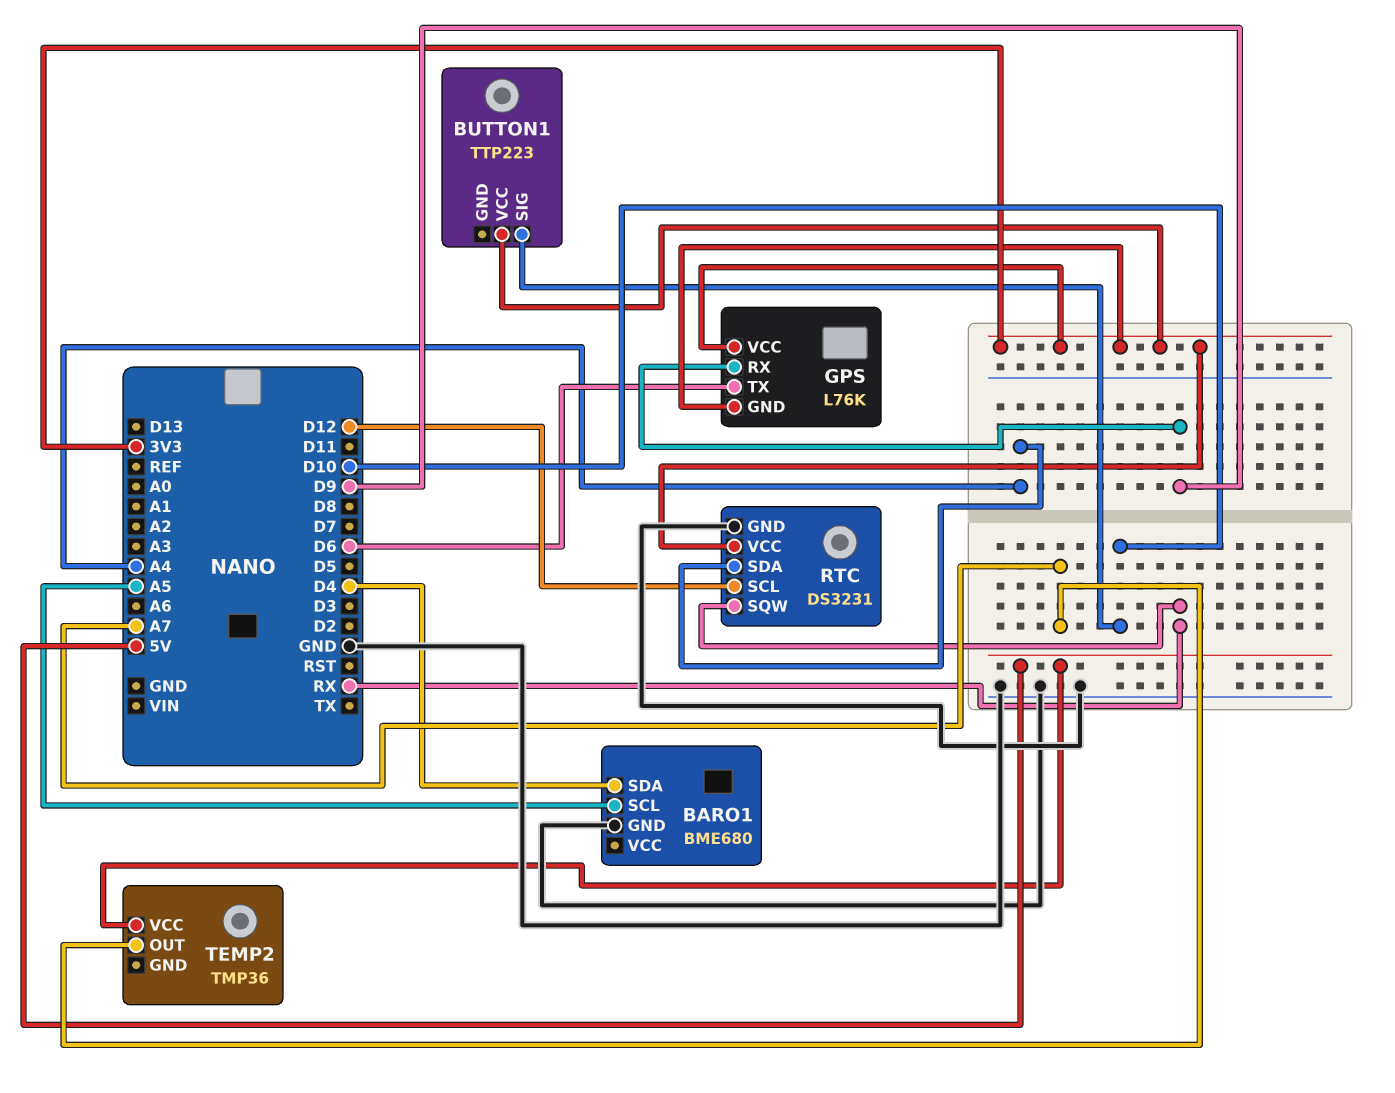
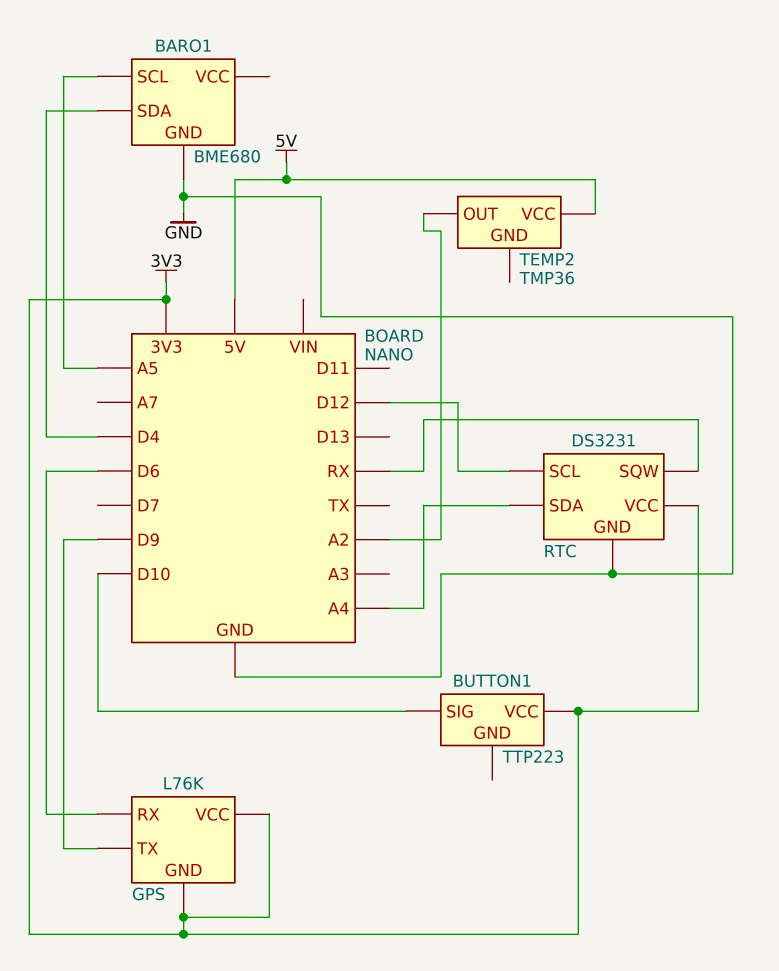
GPS pin RX: D9 -> D6
GPS pin TX: D6 -> D9
TEMP2 pin OUT: A7 -> A2

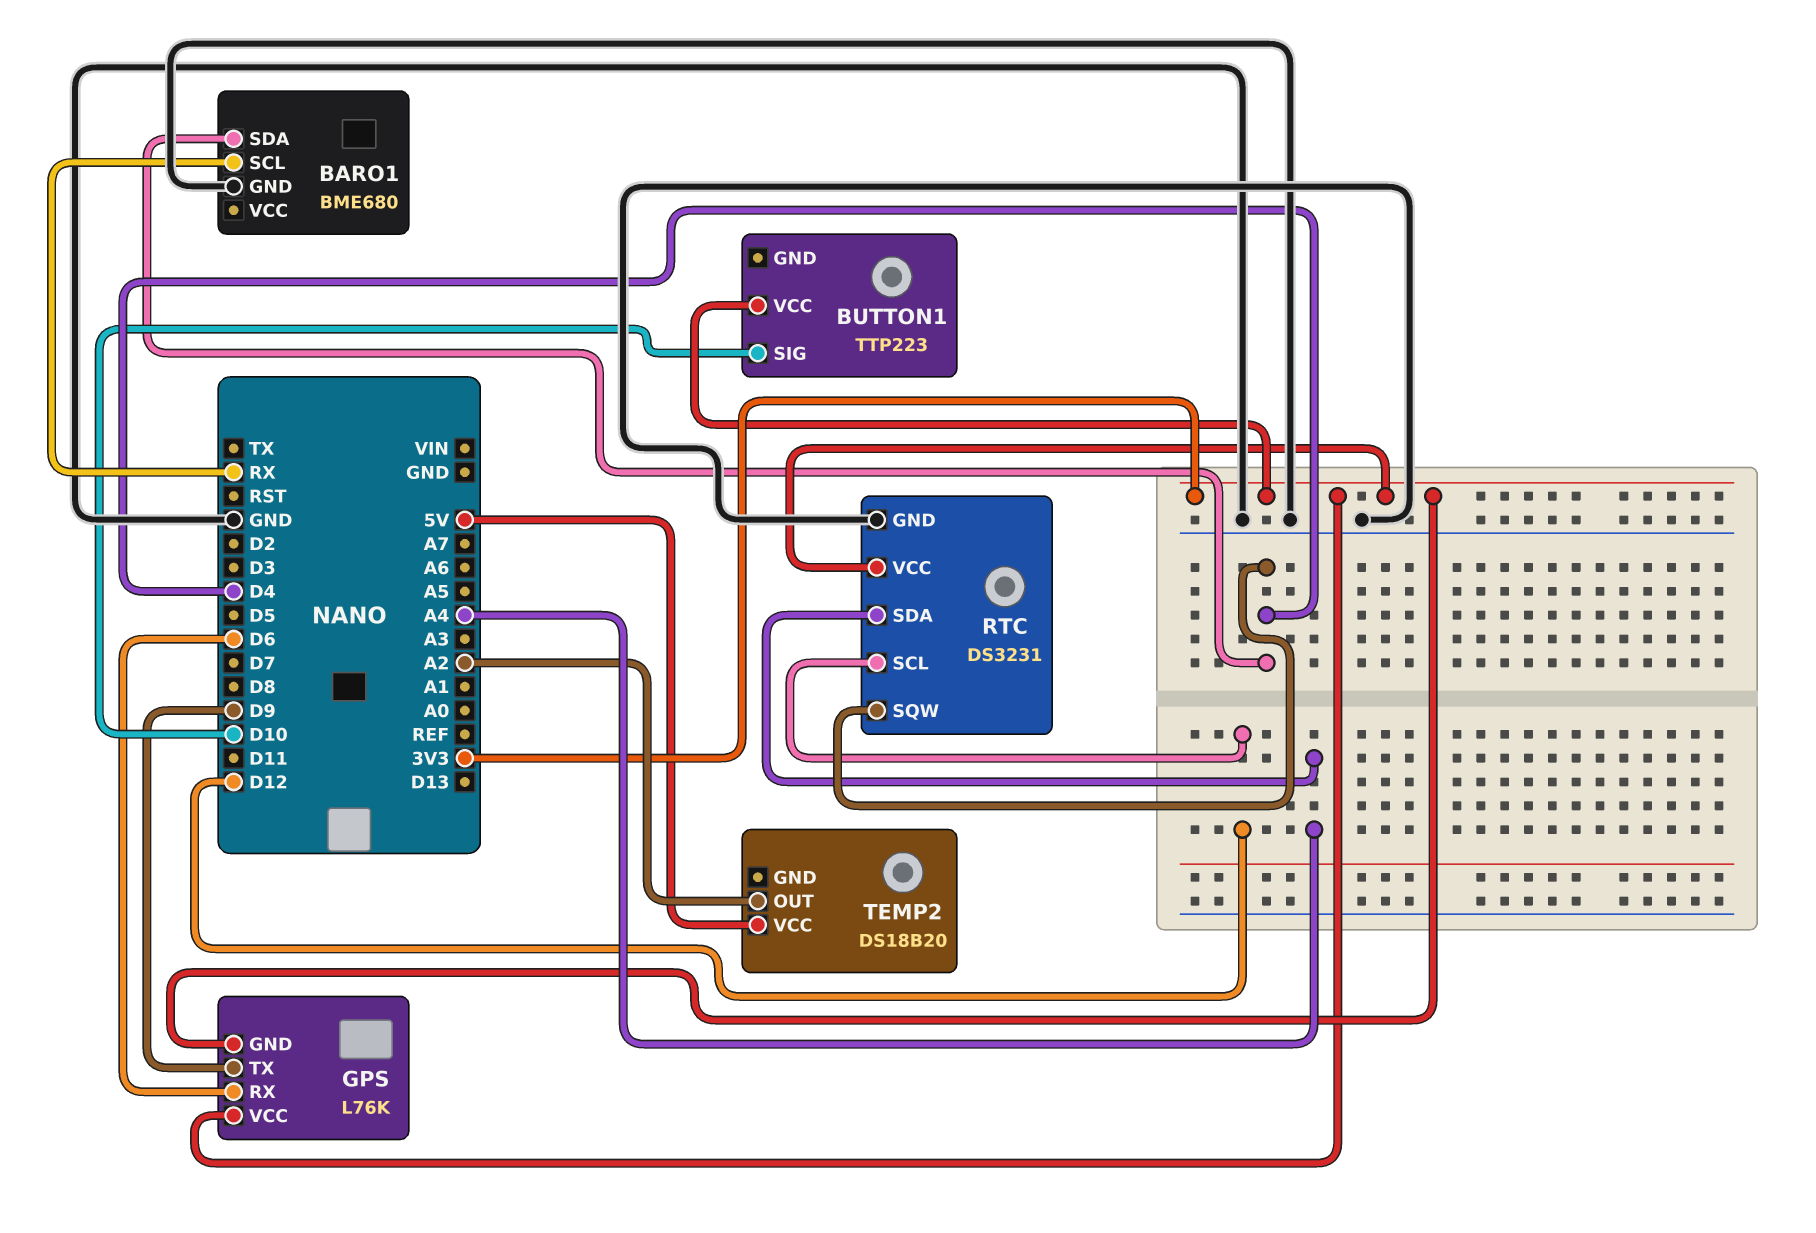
BARO1 pin SCL: A5 -> RX
RTC pin SQW: RX -> D4
TEMP2: TMP36 -> DS18B20

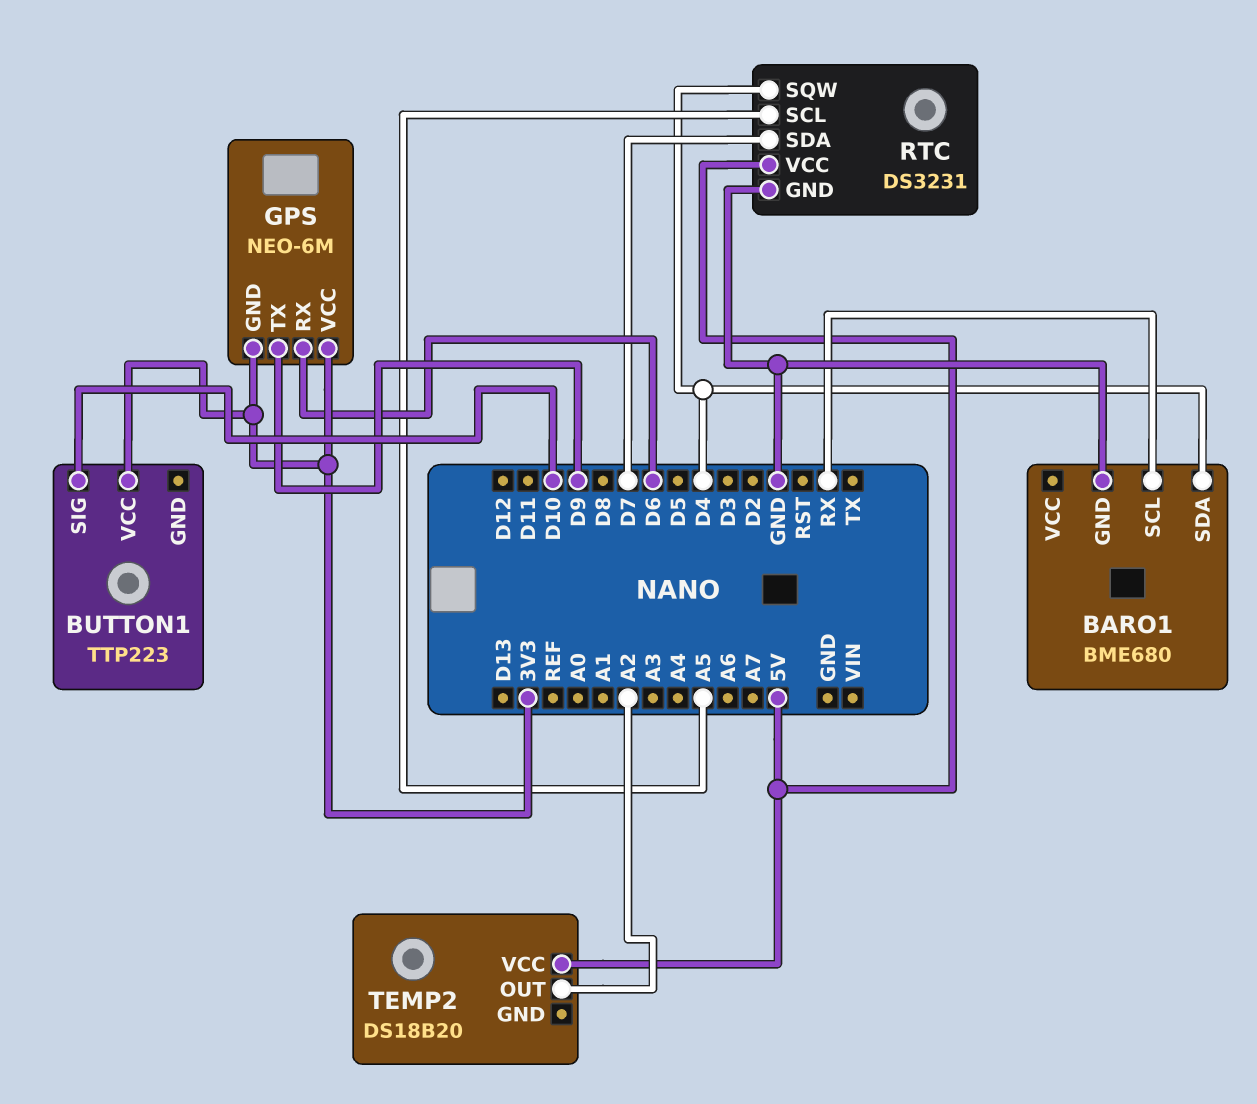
GPS: L76K -> NEO-6M
RTC pin SCL: D12 -> A5
RTC pin SDA: A4 -> D7
RTC pin VCC: 3V3 -> 5V

